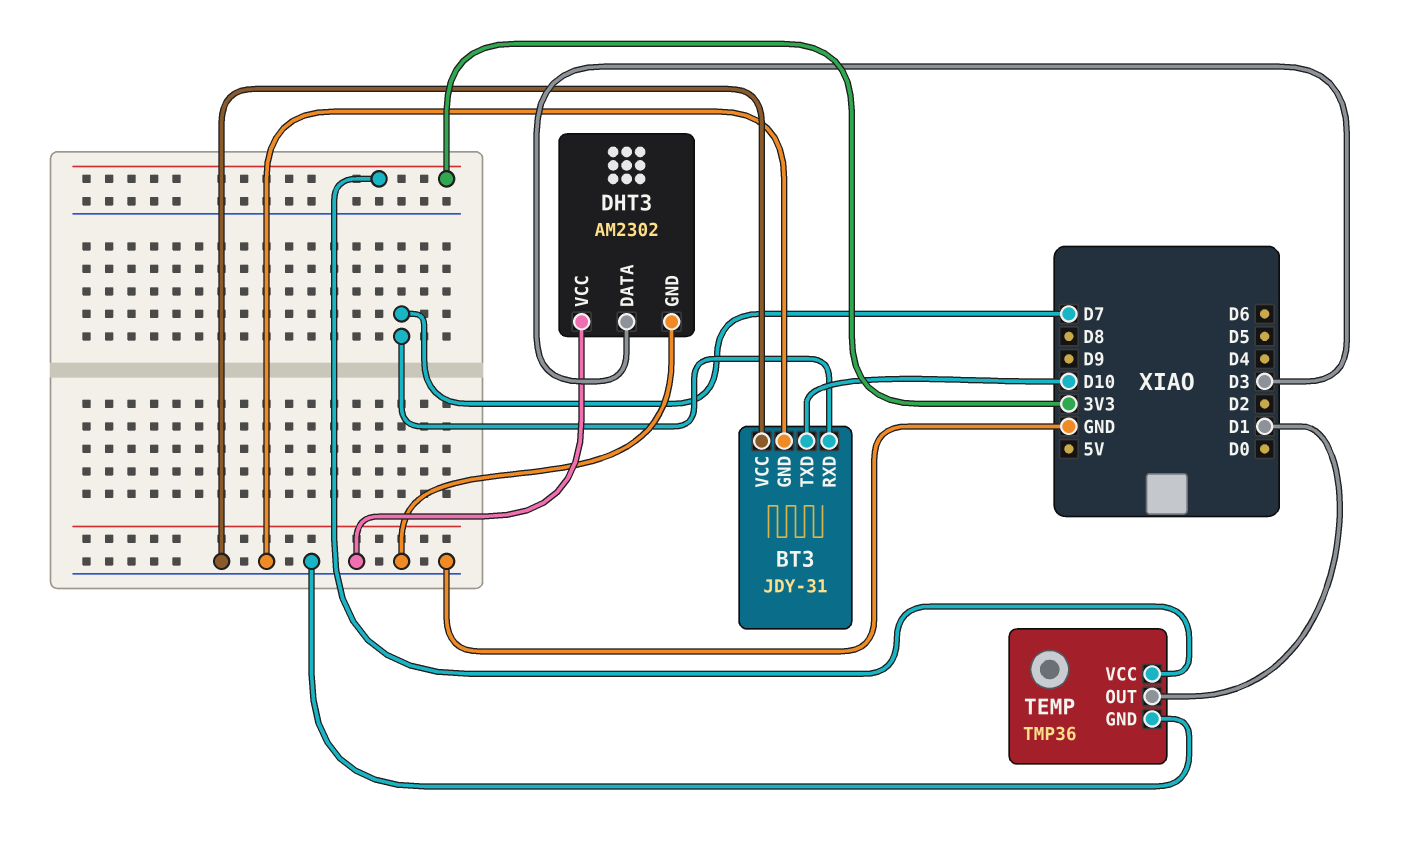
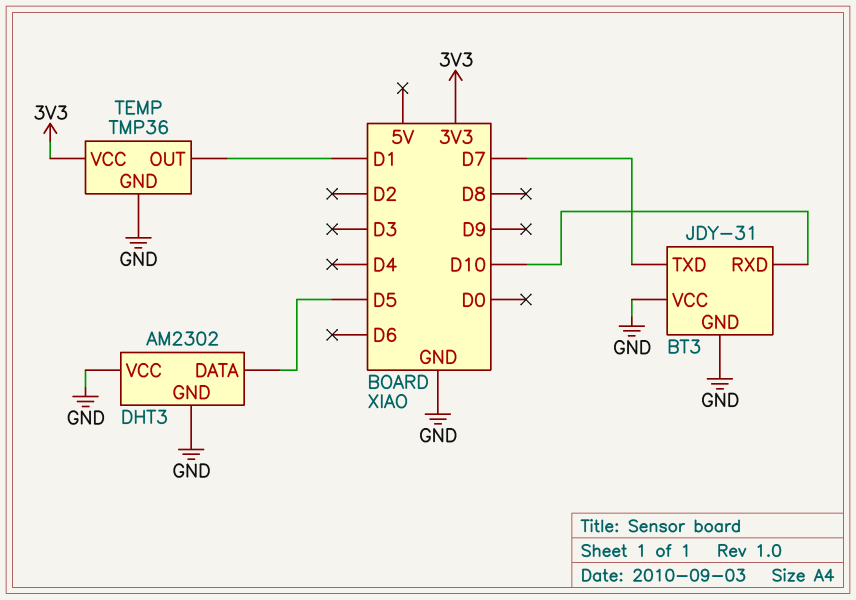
BT3 pin RXD: D7 -> D10
BT3 pin TXD: D10 -> D7
DHT3 pin DATA: D3 -> D5

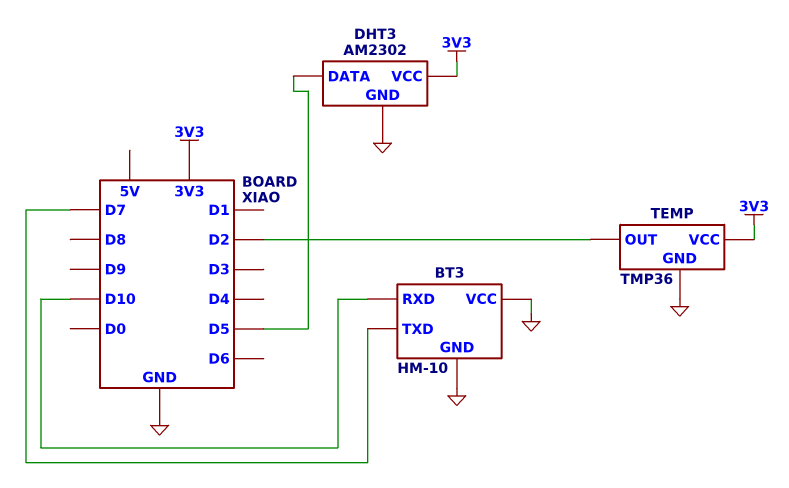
BT3: JDY-31 -> HM-10
DHT3 pin VCC: GND -> 3V3
TEMP pin OUT: D1 -> D2

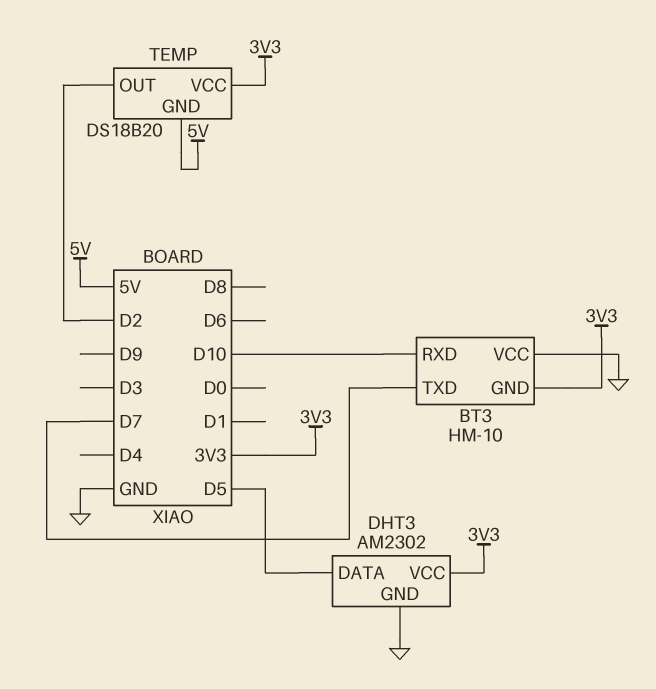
BT3 pin GND: GND -> 3V3
TEMP: TMP36 -> DS18B20
TEMP pin GND: GND -> 5V

